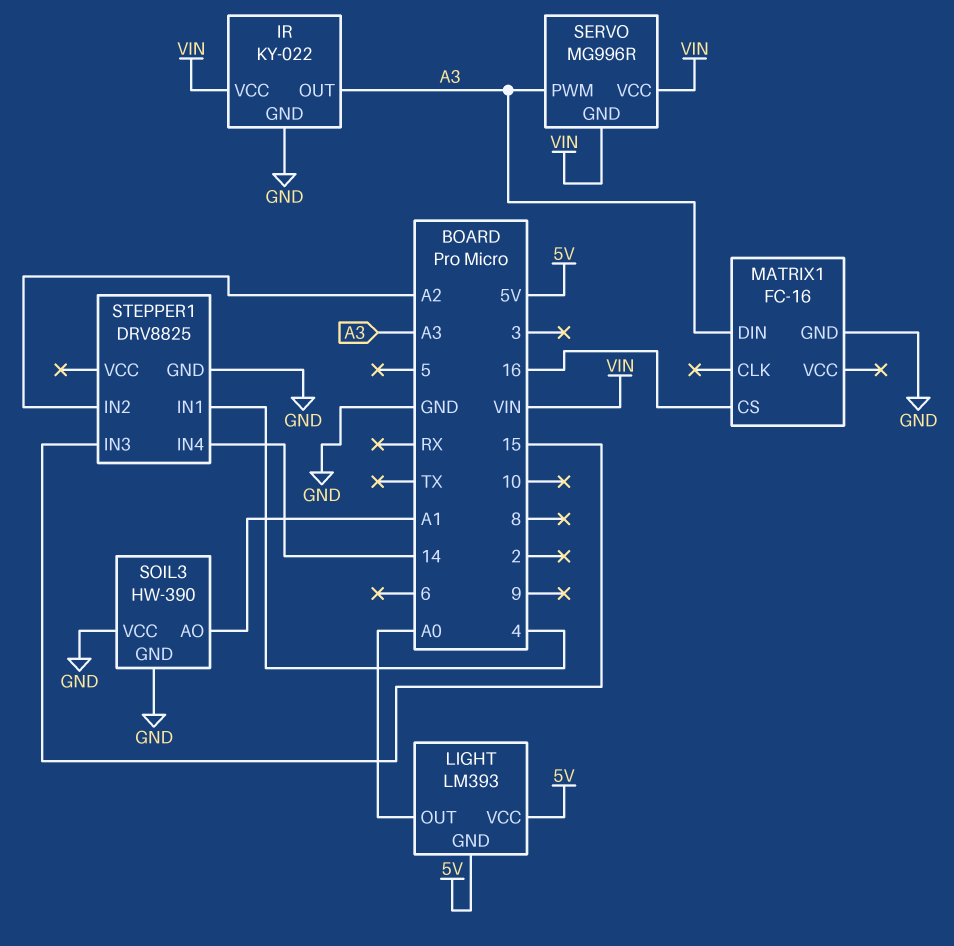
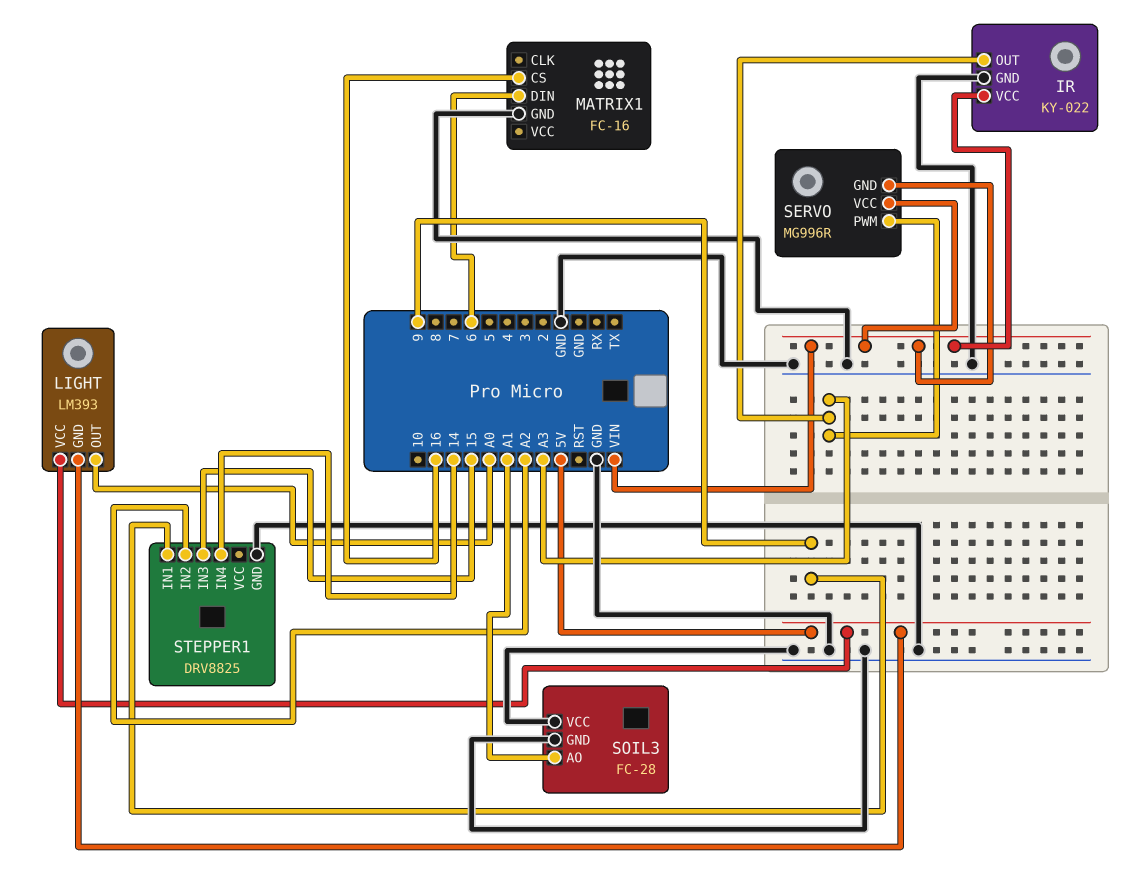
MATRIX1 pin DIN: A3 -> 6
SOIL3: HW-390 -> FC-28
STEPPER1 pin IN1: 4 -> 9

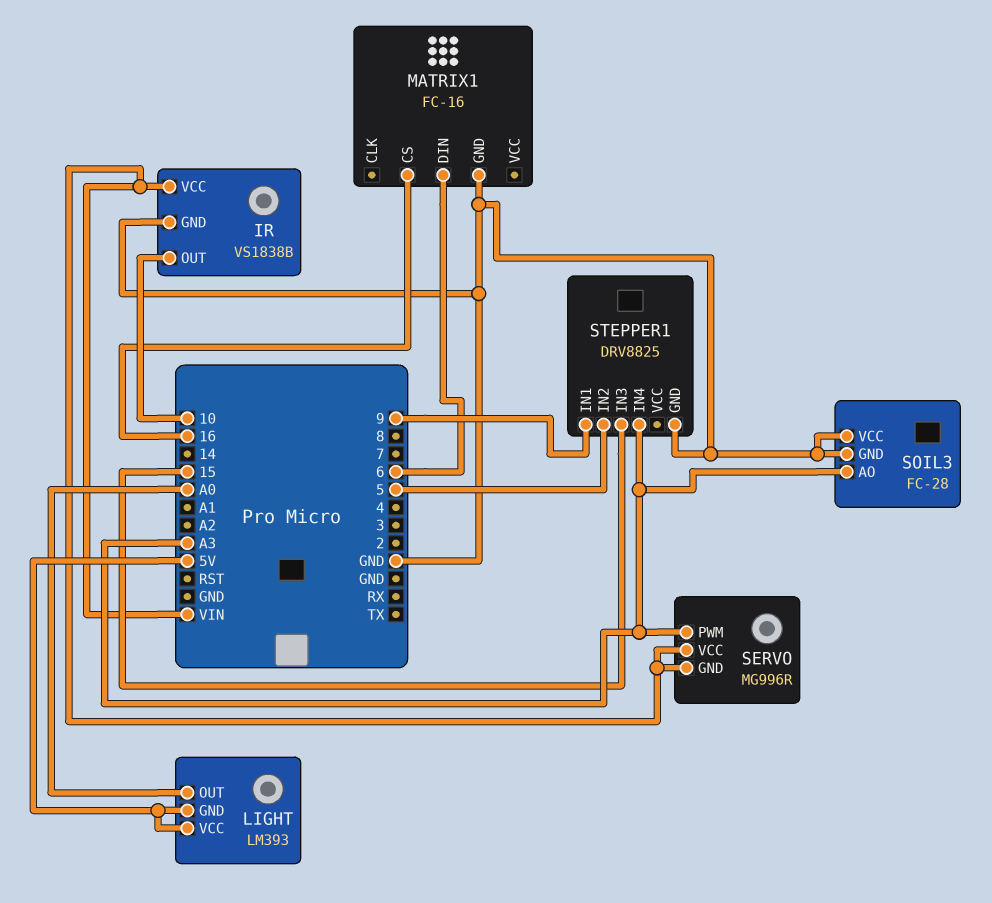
IR: KY-022 -> VS1838B
IR pin OUT: A3 -> 10
SOIL3 pin AO: A1 -> A3
STEPPER1 pin IN2: A2 -> 5
STEPPER1 pin IN4: 14 -> A3

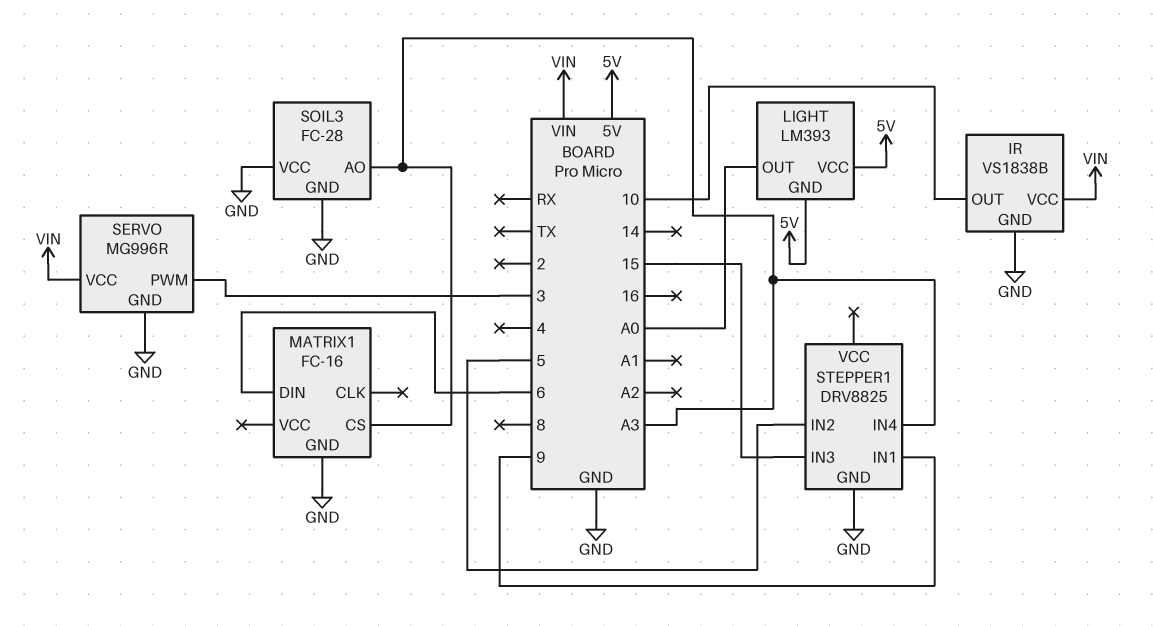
MATRIX1 pin CS: 16 -> A3
SERVO pin GND: VIN -> GND
SERVO pin PWM: A3 -> 3

